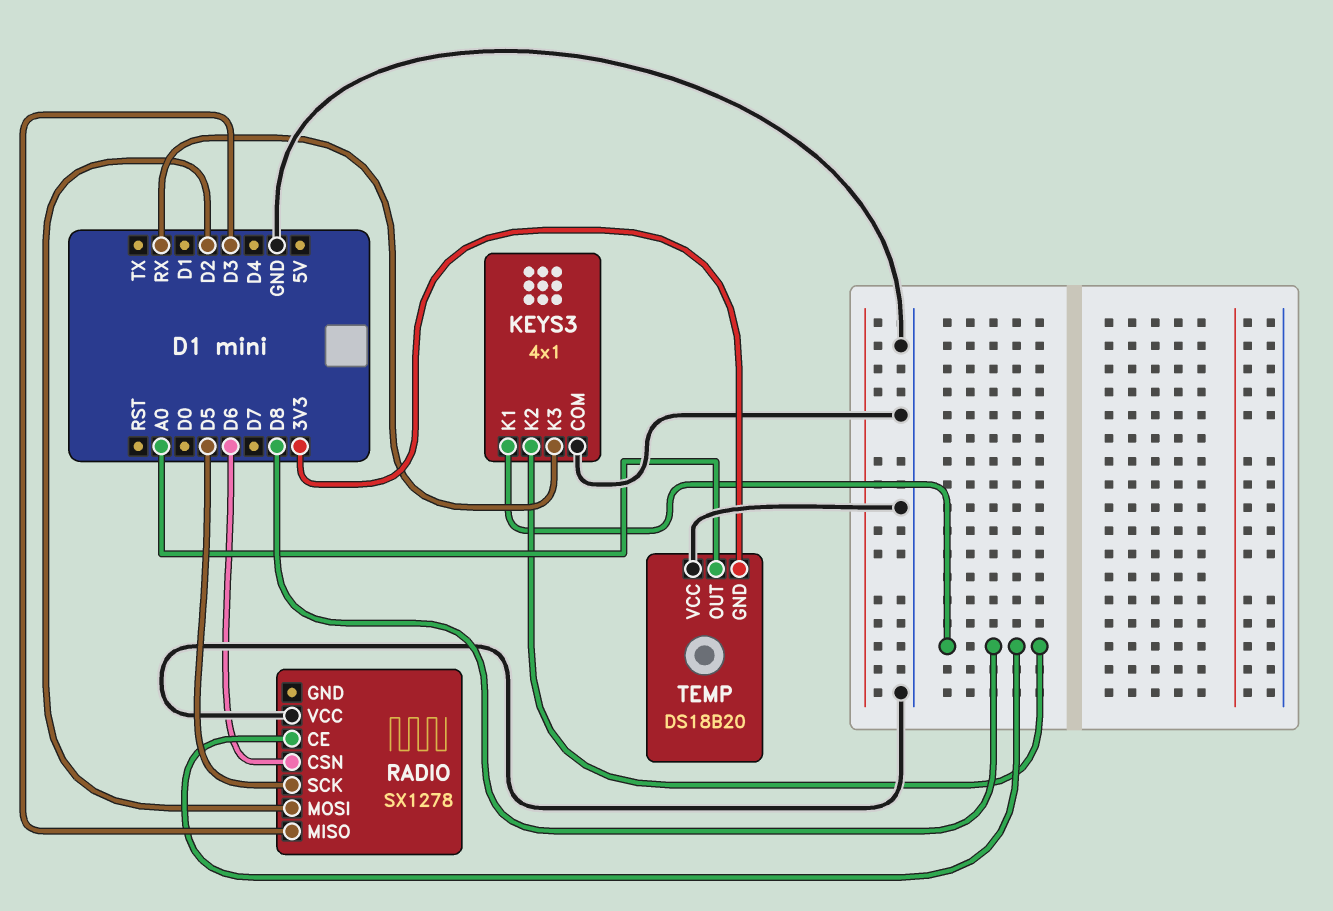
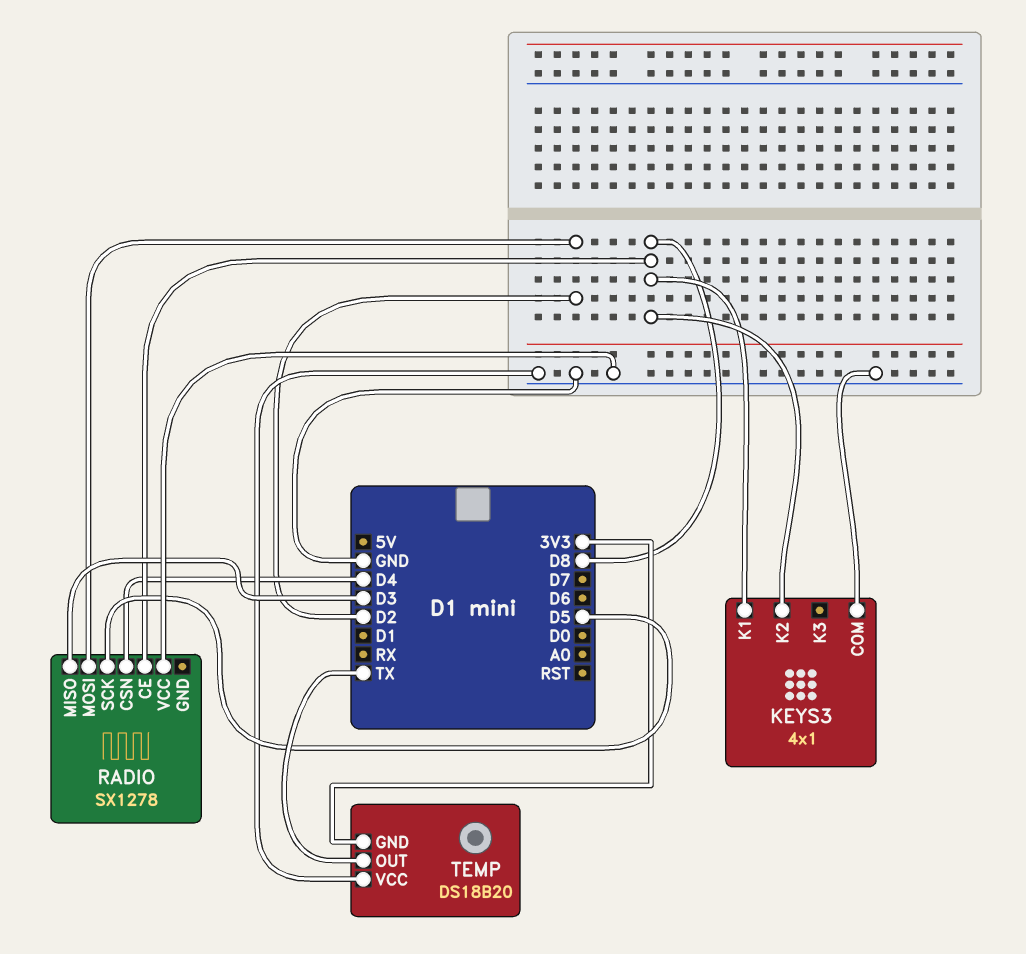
KEYS3 pin K3: RX -> none
RADIO pin CSN: D6 -> D4
TEMP pin OUT: A0 -> TX

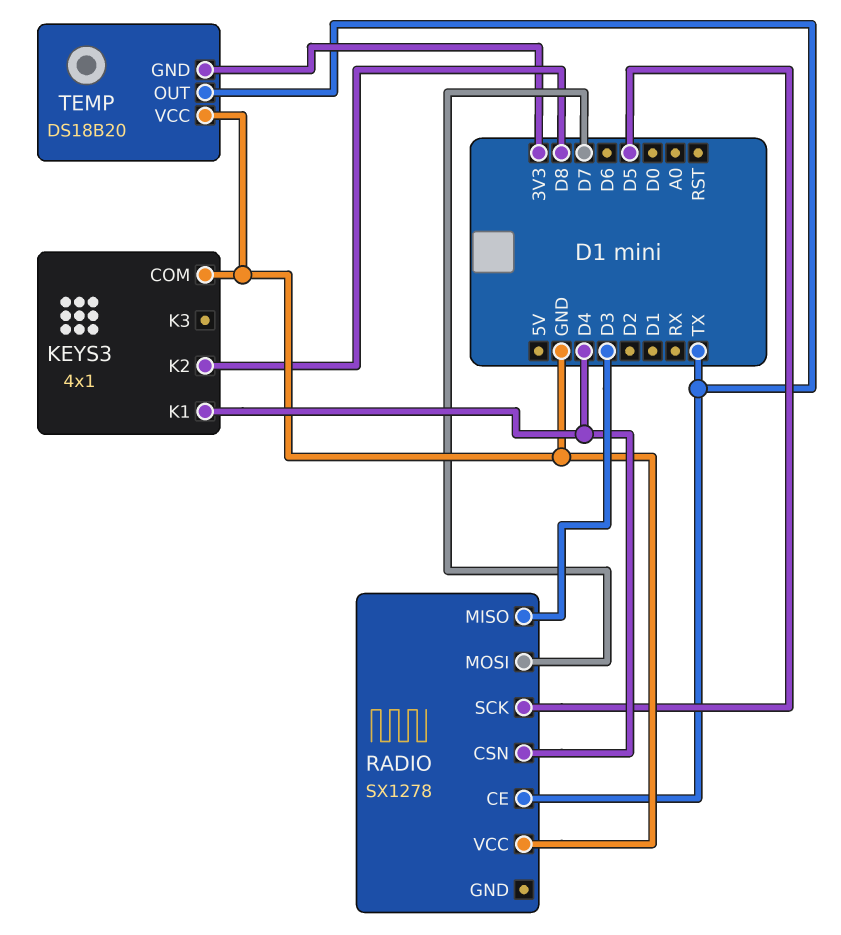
KEYS3 pin K1: D8 -> D4
RADIO pin CE: D8 -> TX
RADIO pin MOSI: D2 -> D7

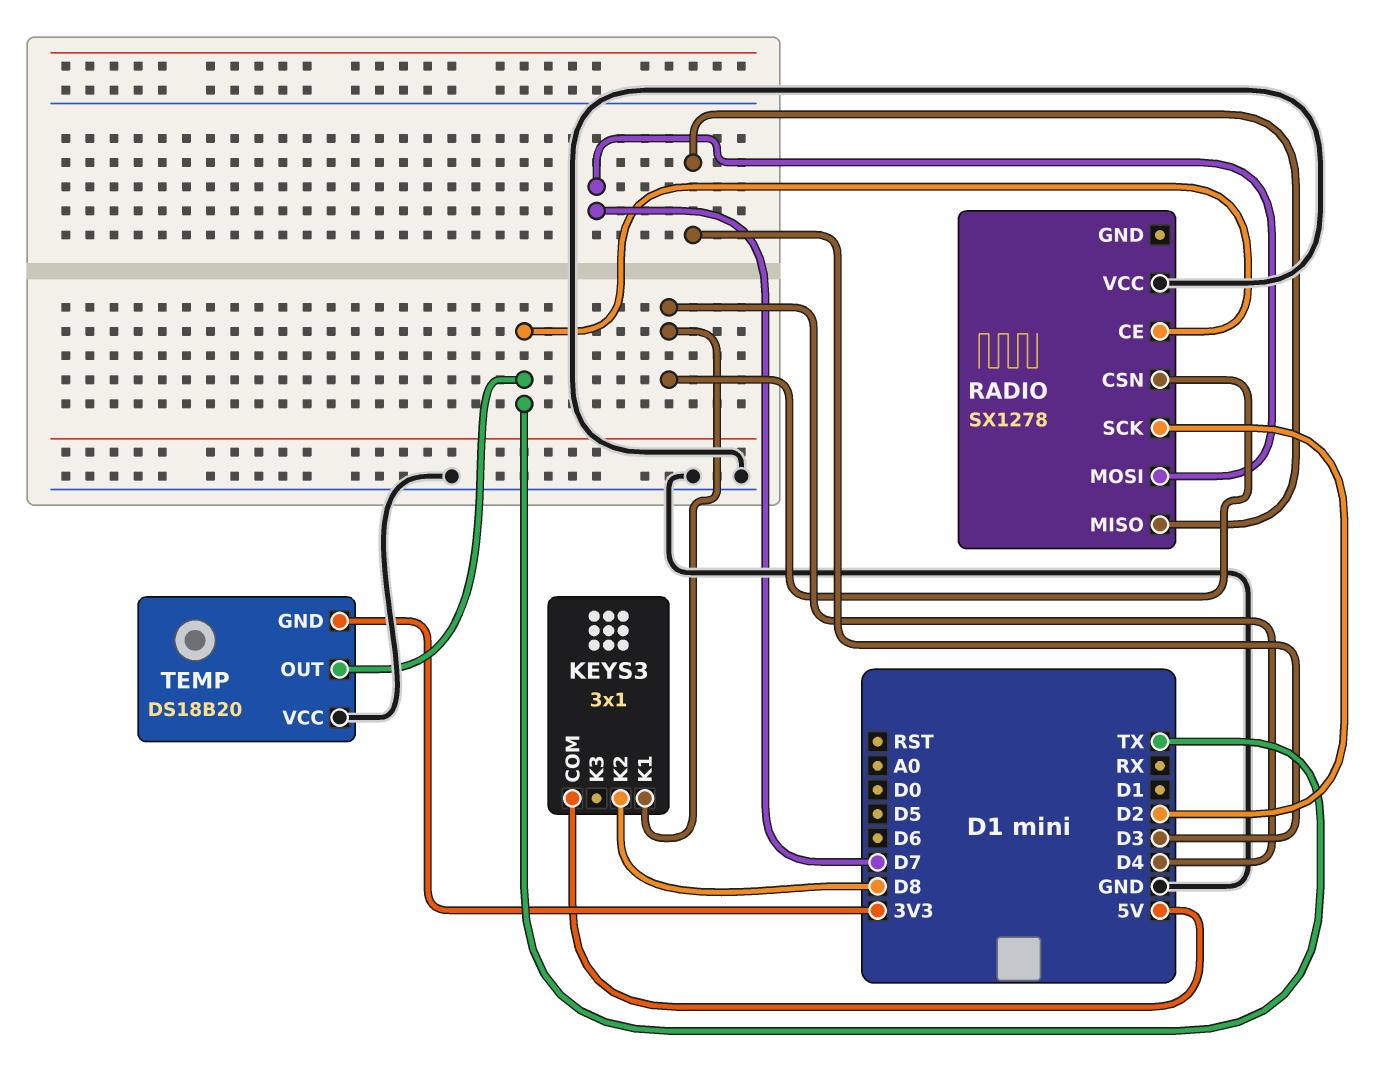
KEYS3: 4x1 -> 3x1
KEYS3 pin COM: GND -> 5V
RADIO pin SCK: D5 -> D2

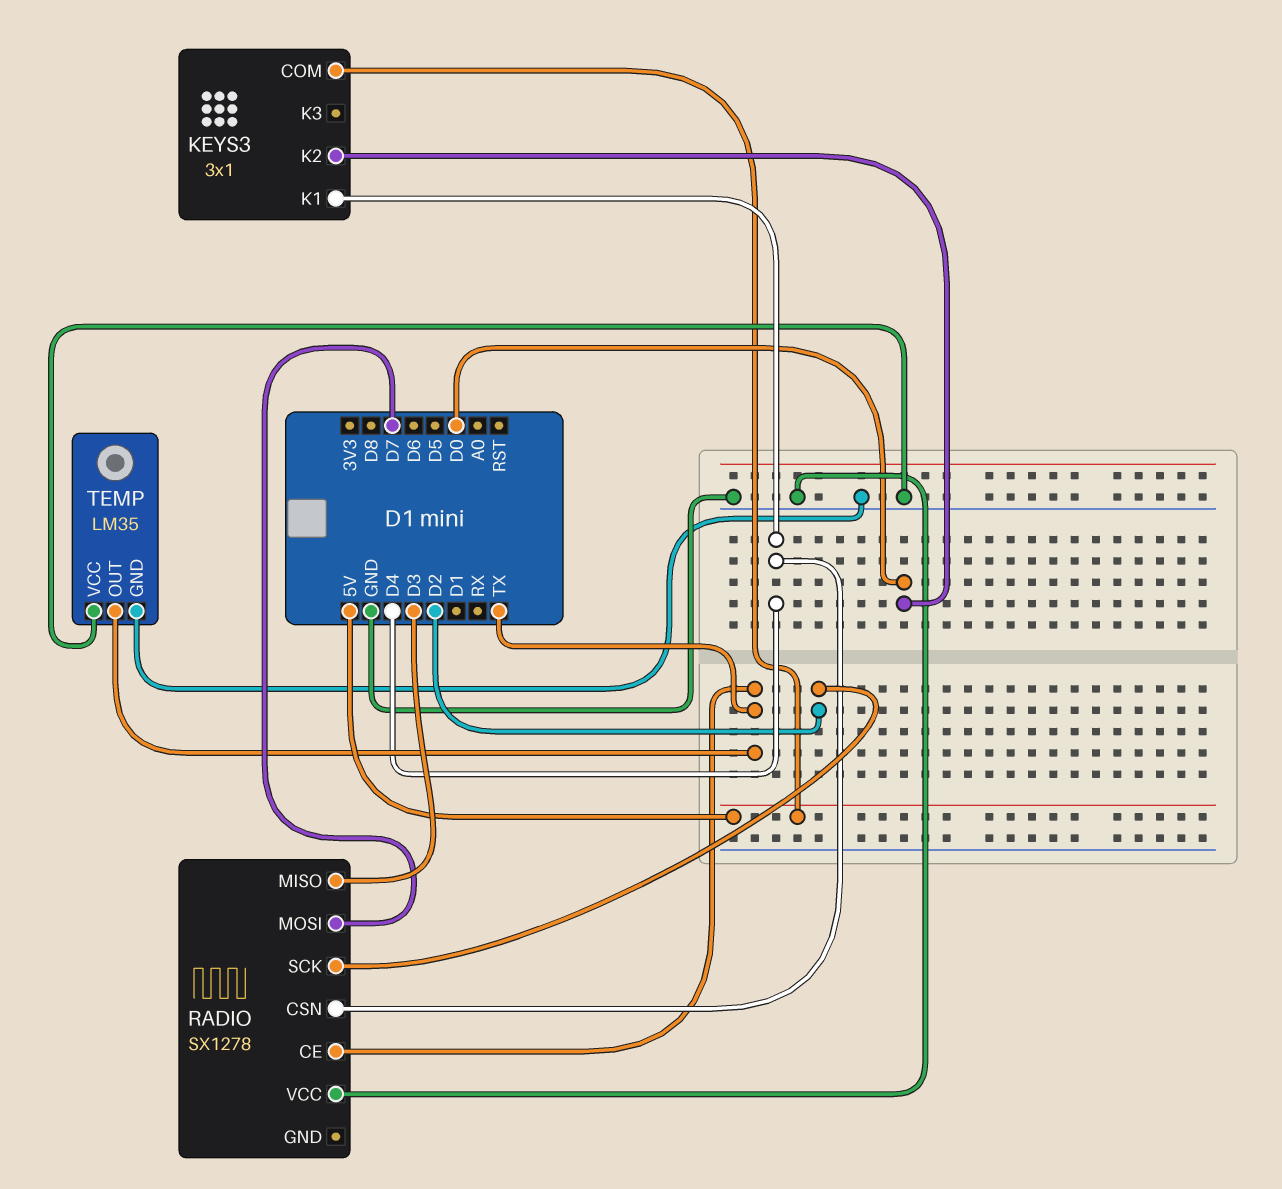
KEYS3 pin K2: D8 -> D0
TEMP: DS18B20 -> LM35
TEMP pin GND: 3V3 -> GND

